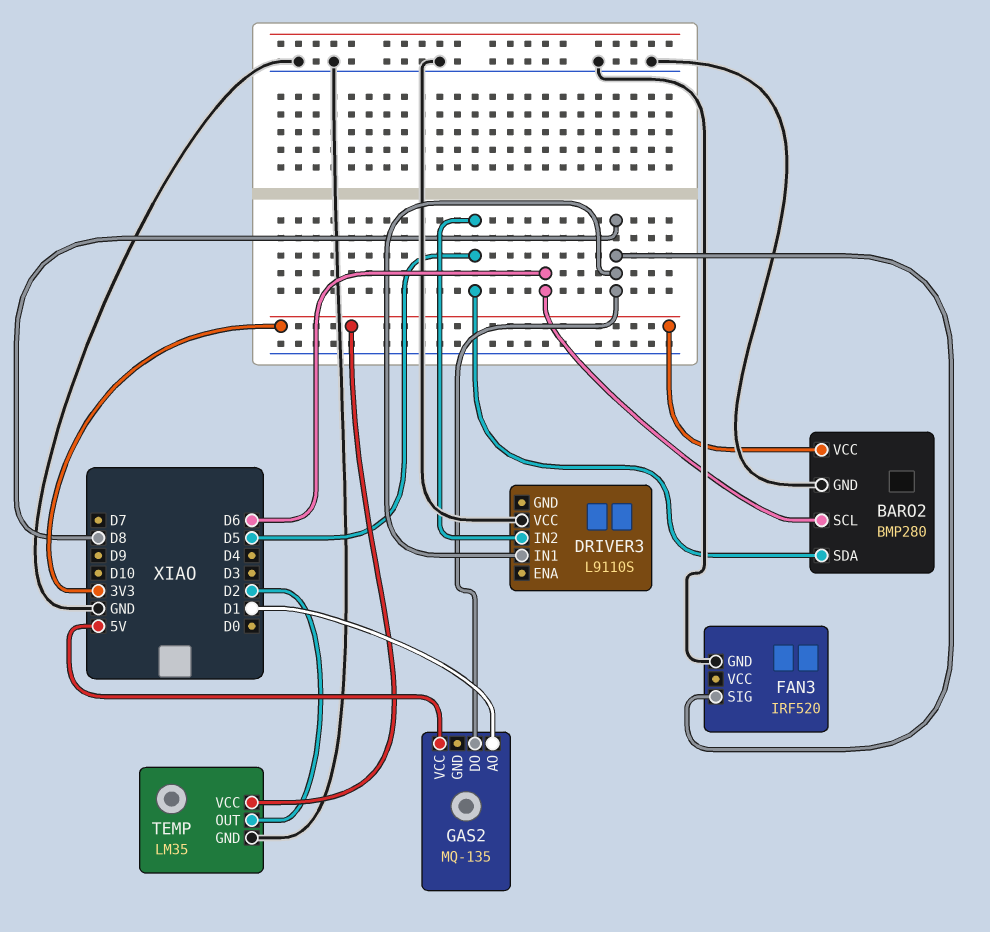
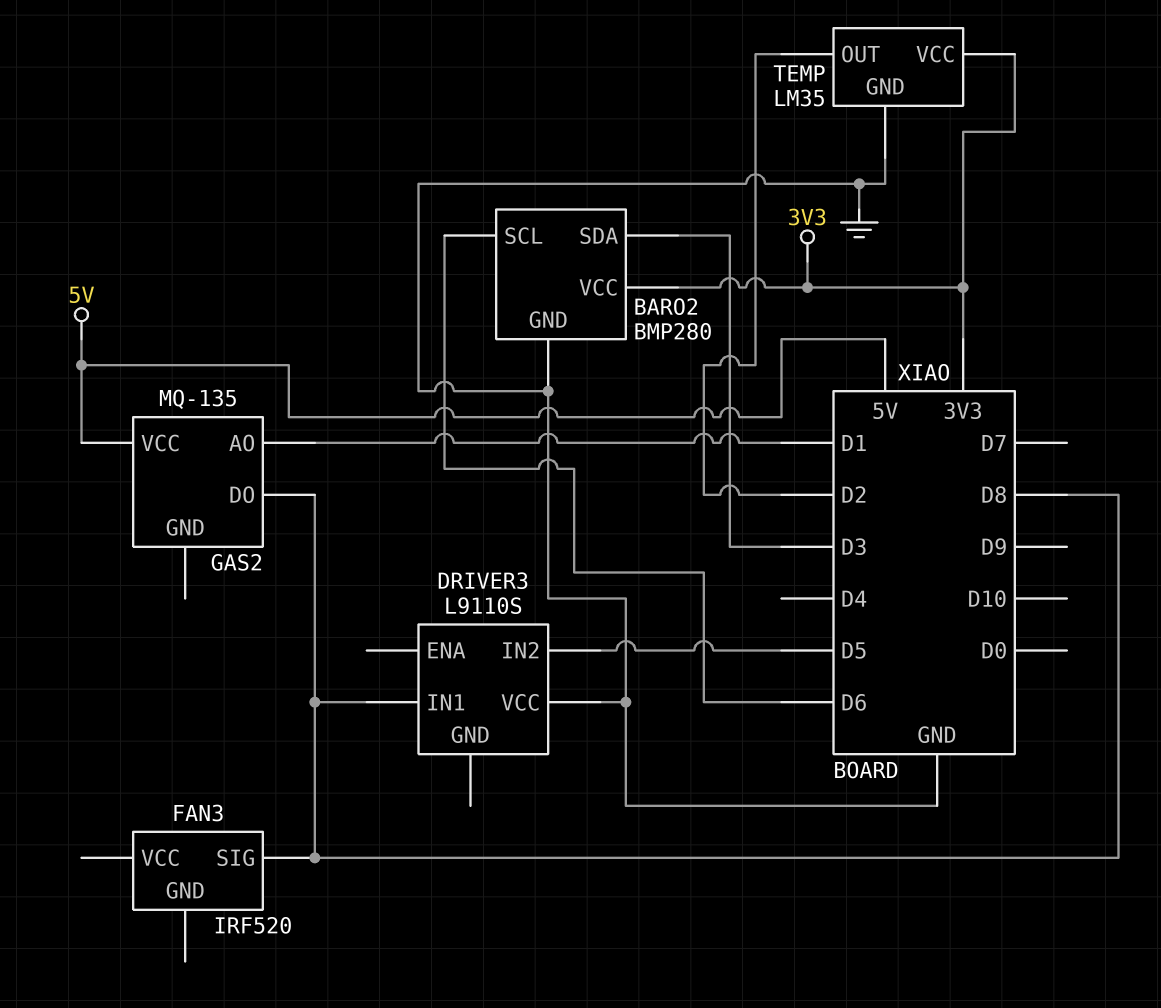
BARO2 pin SDA: D5 -> D3
FAN3 pin GND: GND -> none

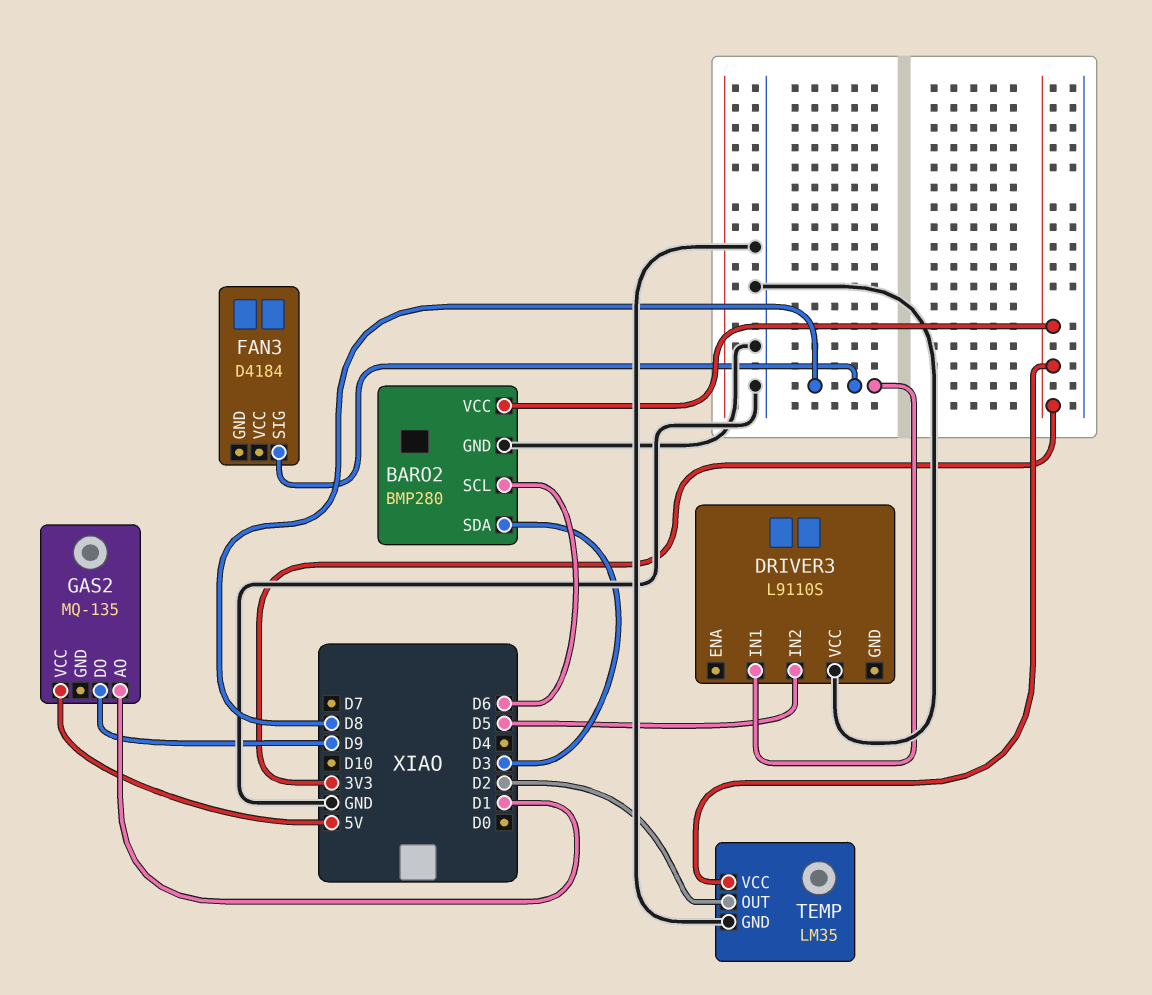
FAN3: IRF520 -> D4184
GAS2 pin DO: D8 -> D9

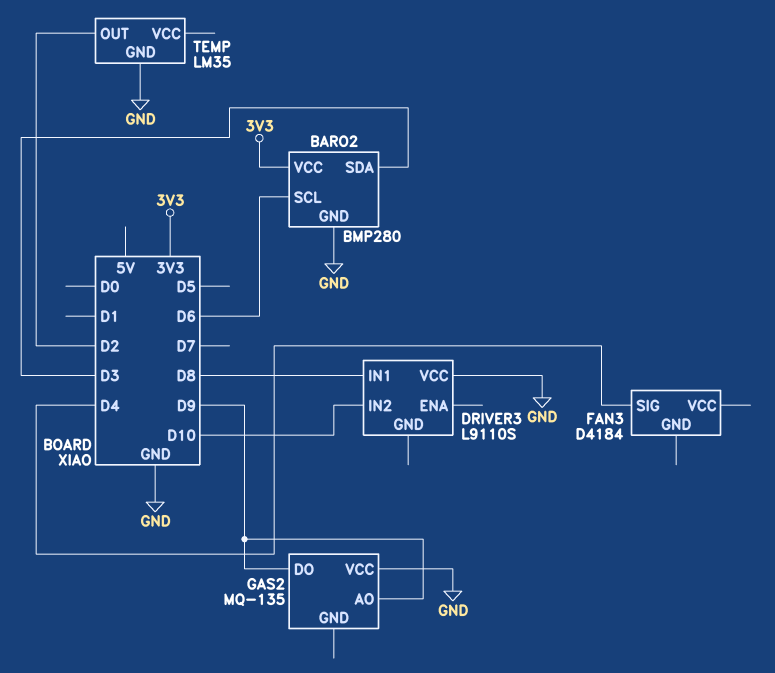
DRIVER3 pin IN2: D5 -> D10
FAN3 pin SIG: D8 -> D4
GAS2 pin AO: D1 -> D9
GAS2 pin VCC: 5V -> GND
TEMP pin VCC: 3V3 -> none

